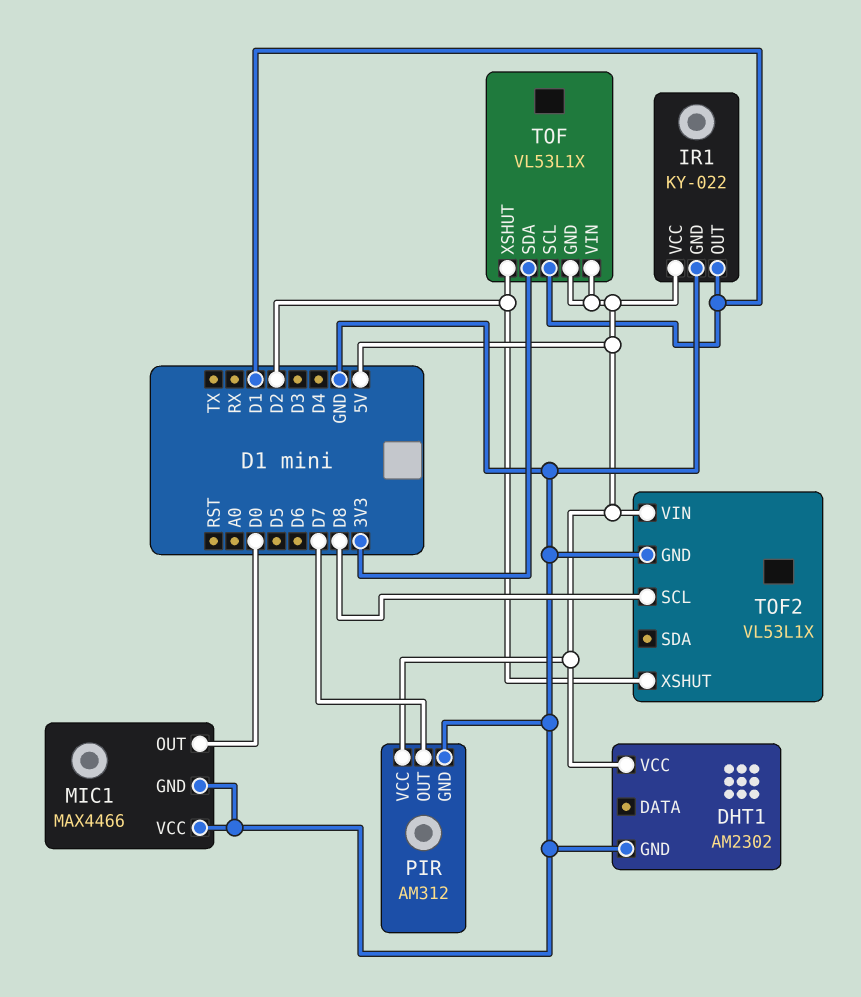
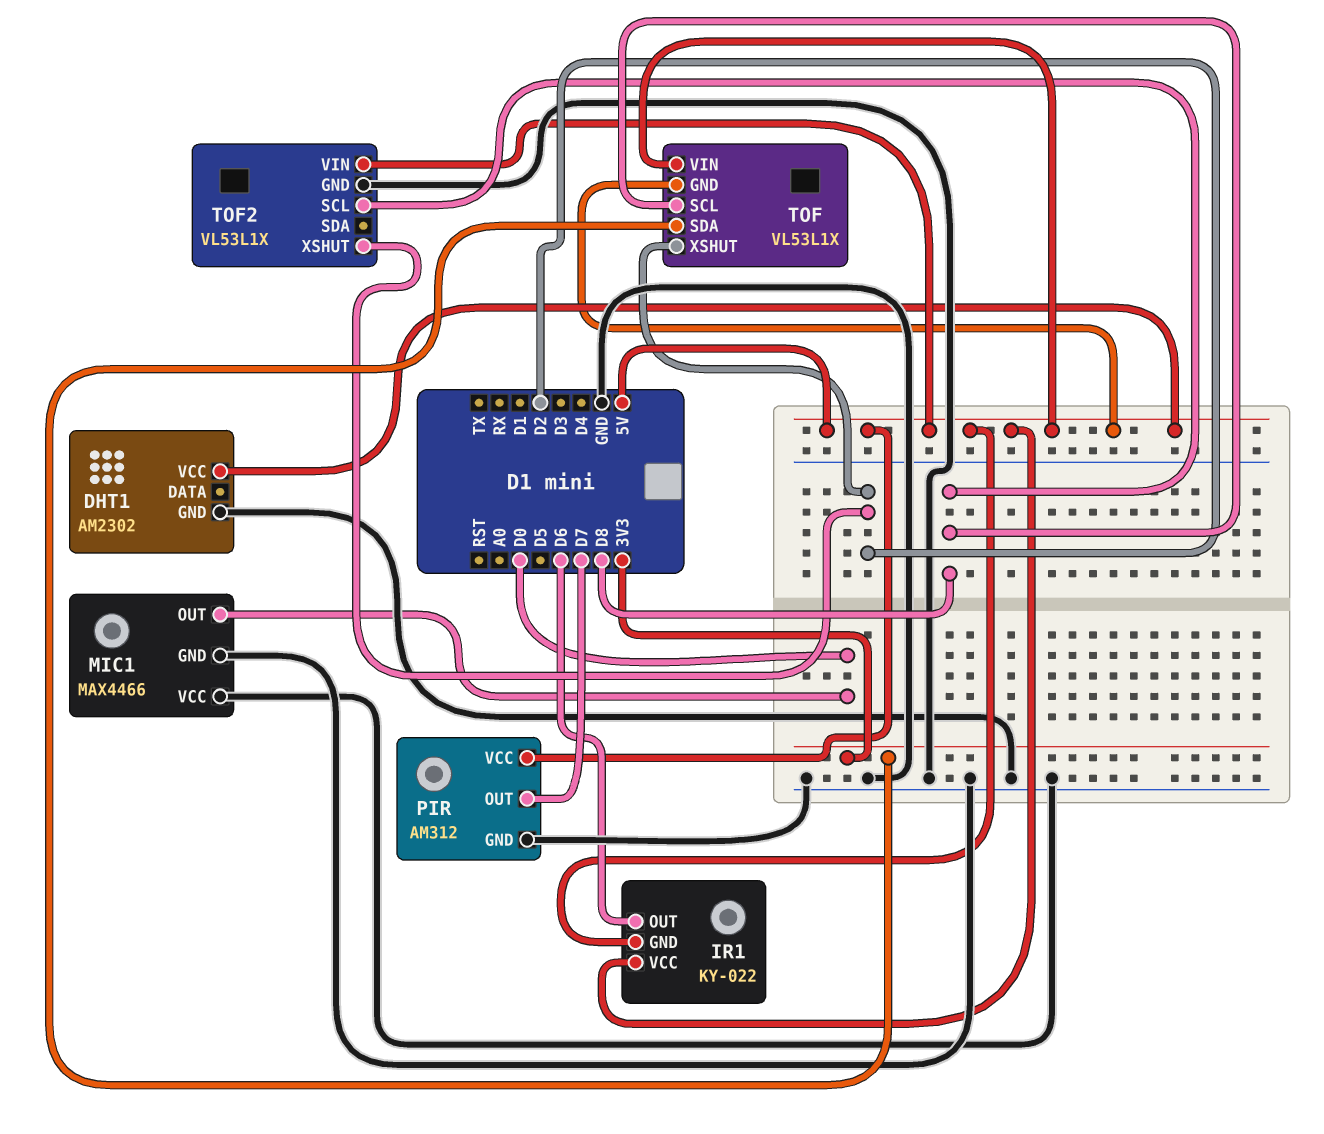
IR1 pin GND: GND -> 5V
IR1 pin OUT: D1 -> D6
TOF pin SCL: D1 -> D8

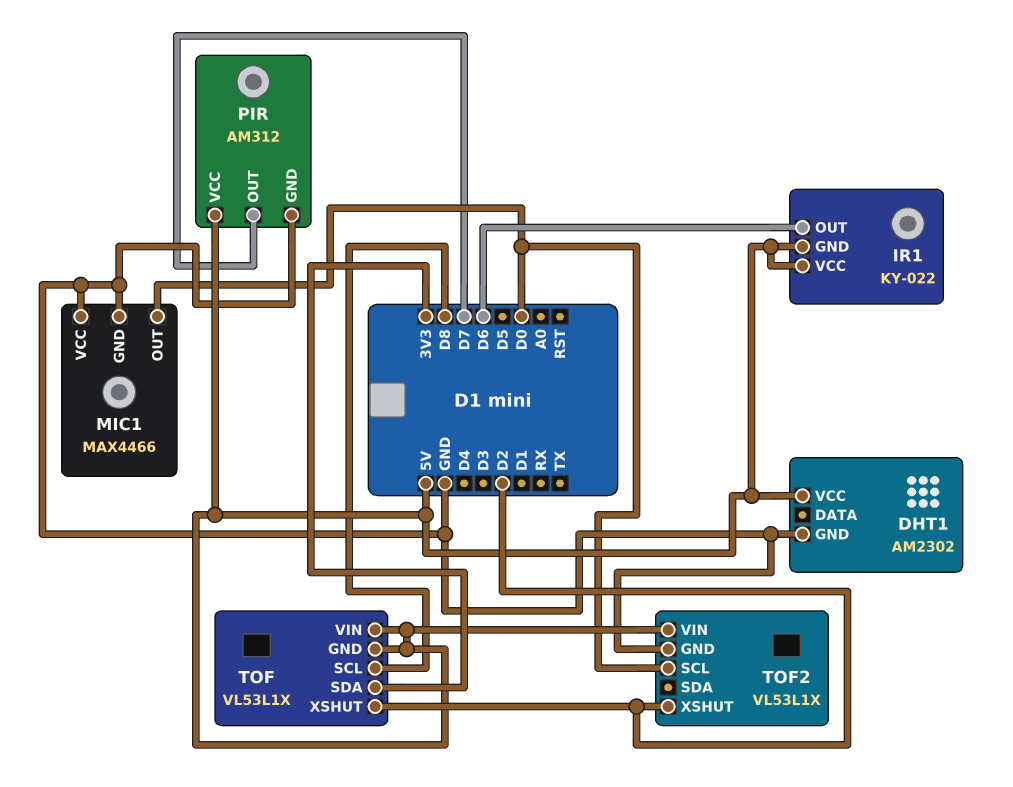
TOF2 pin SCL: D8 -> D0

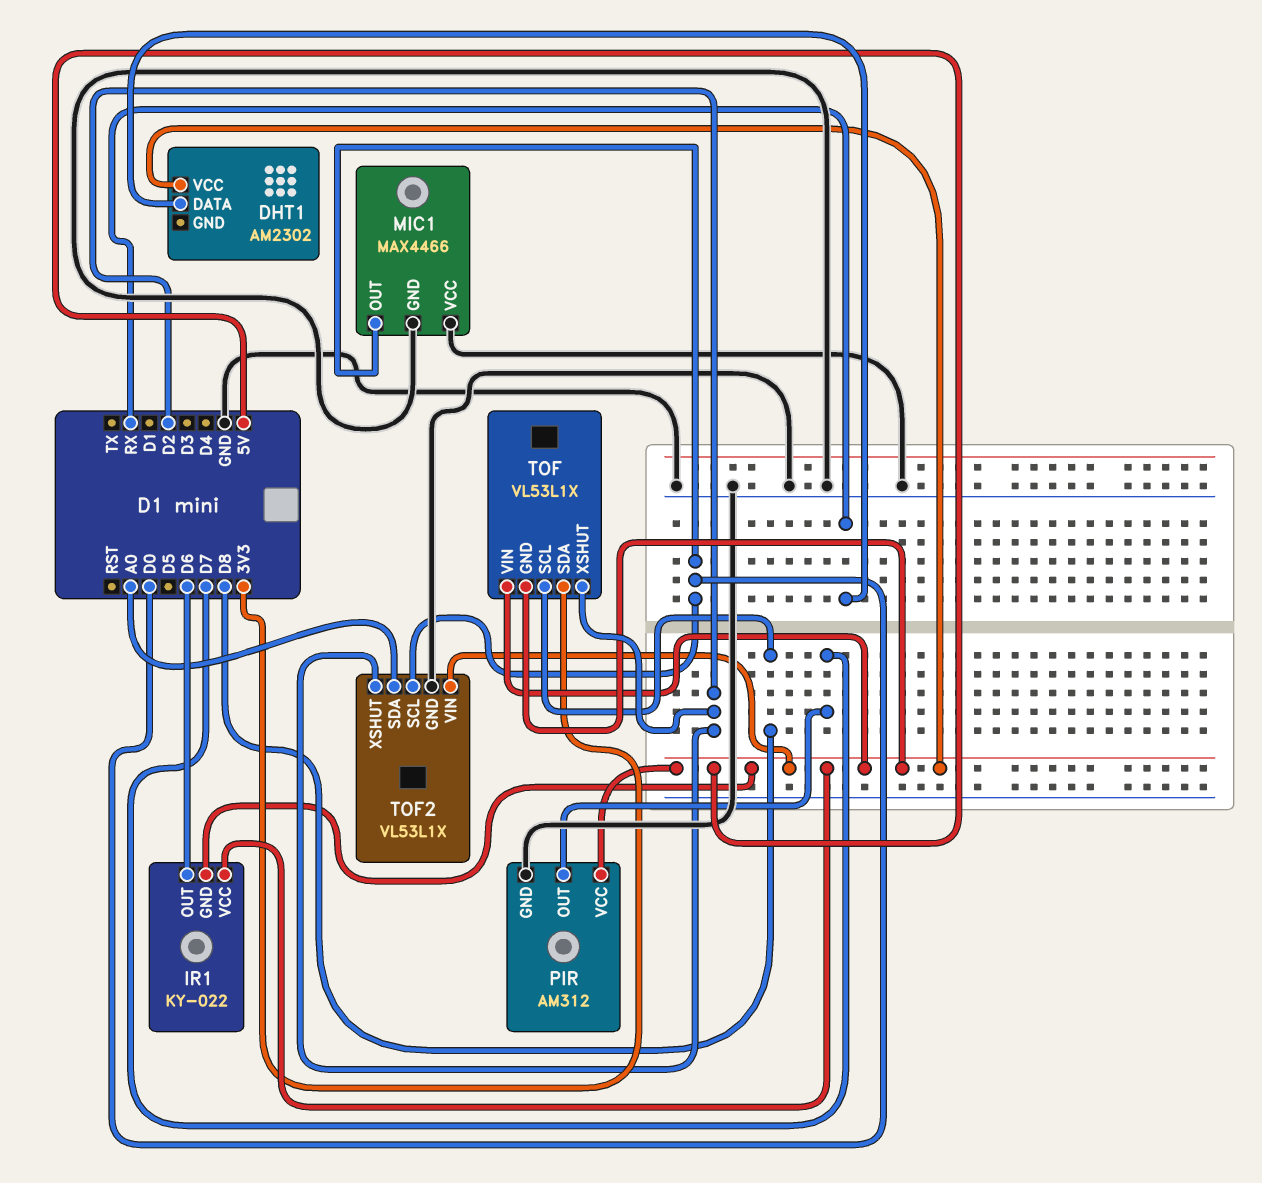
DHT1 pin DATA: none -> RX
DHT1 pin GND: GND -> none
TOF2 pin SDA: none -> A0

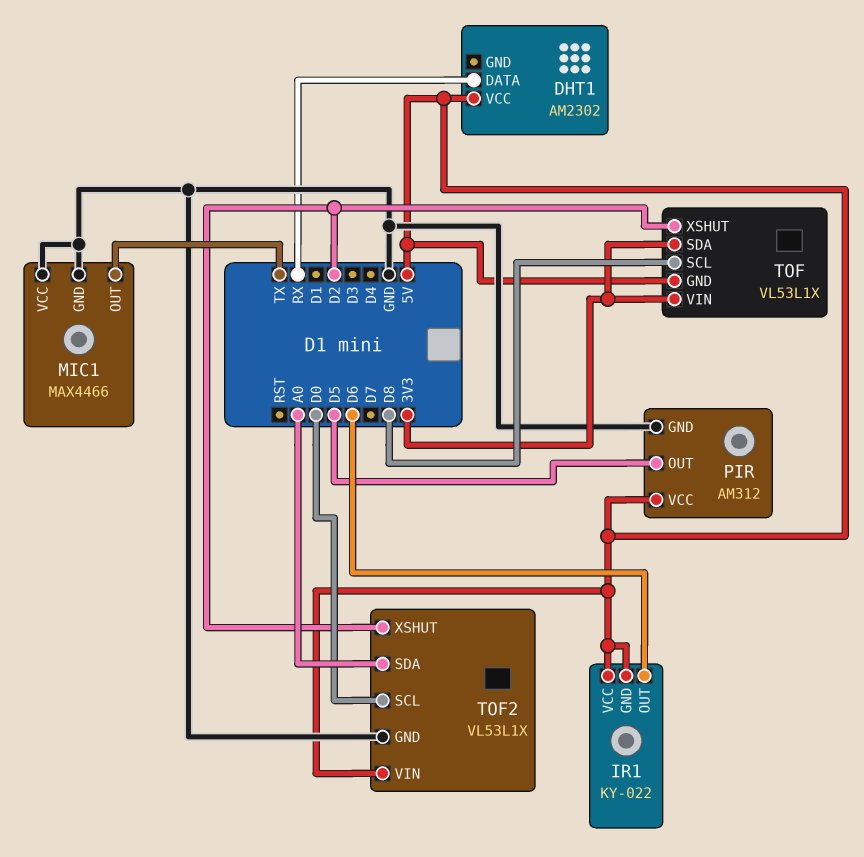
MIC1 pin OUT: D0 -> TX
PIR pin OUT: D7 -> D5
TOF pin VIN: 5V -> 3V3

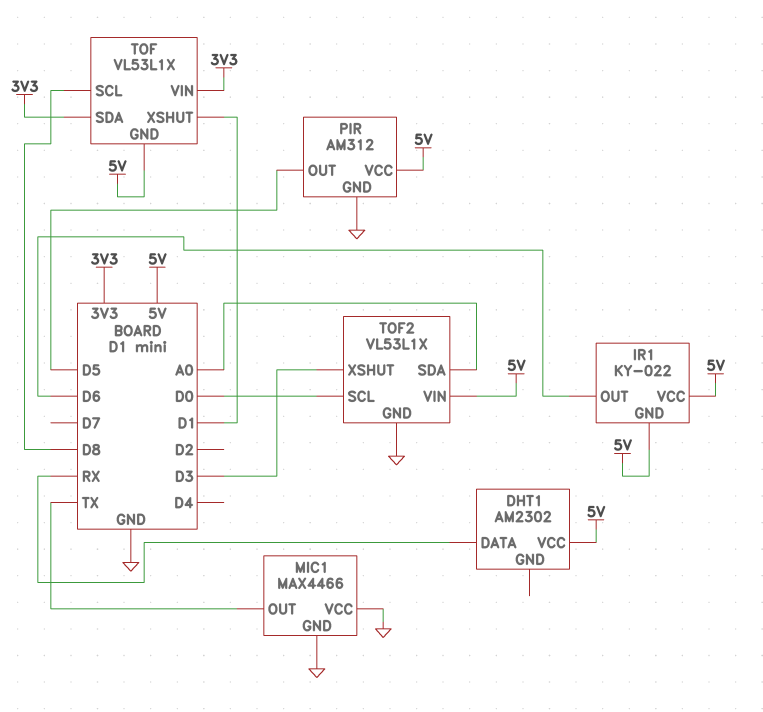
TOF pin XSHUT: D2 -> D1
TOF2 pin XSHUT: D2 -> D3

